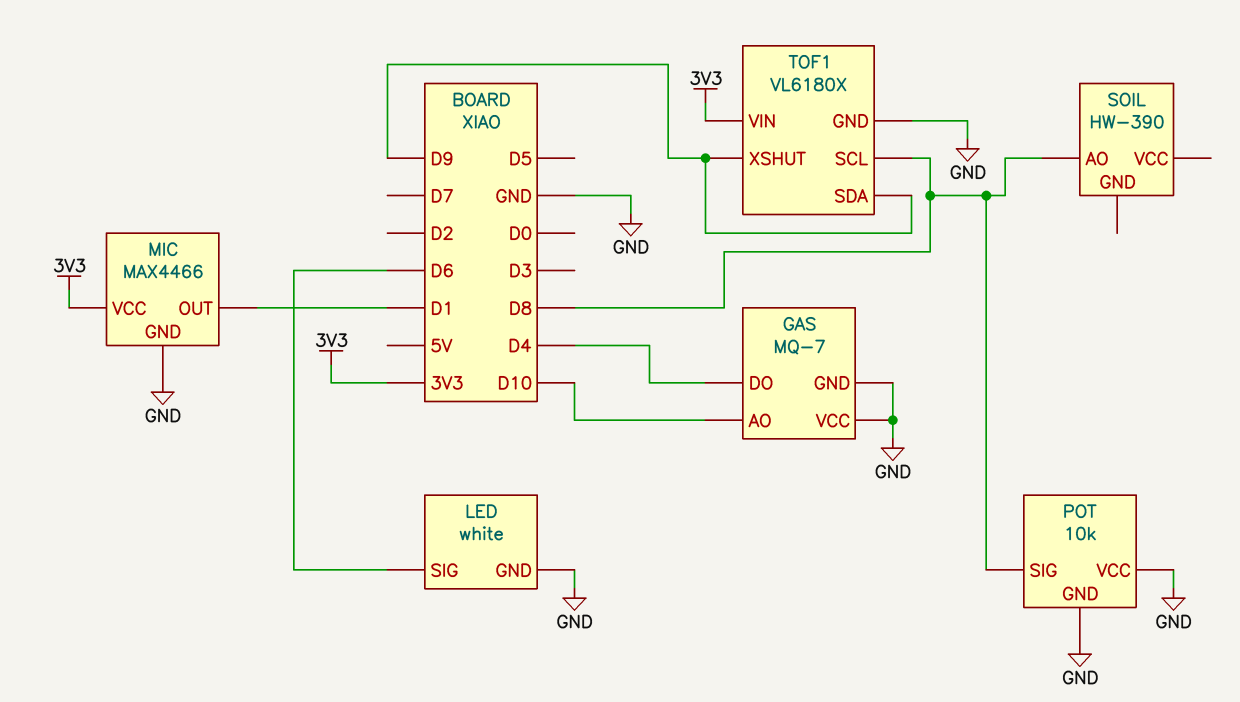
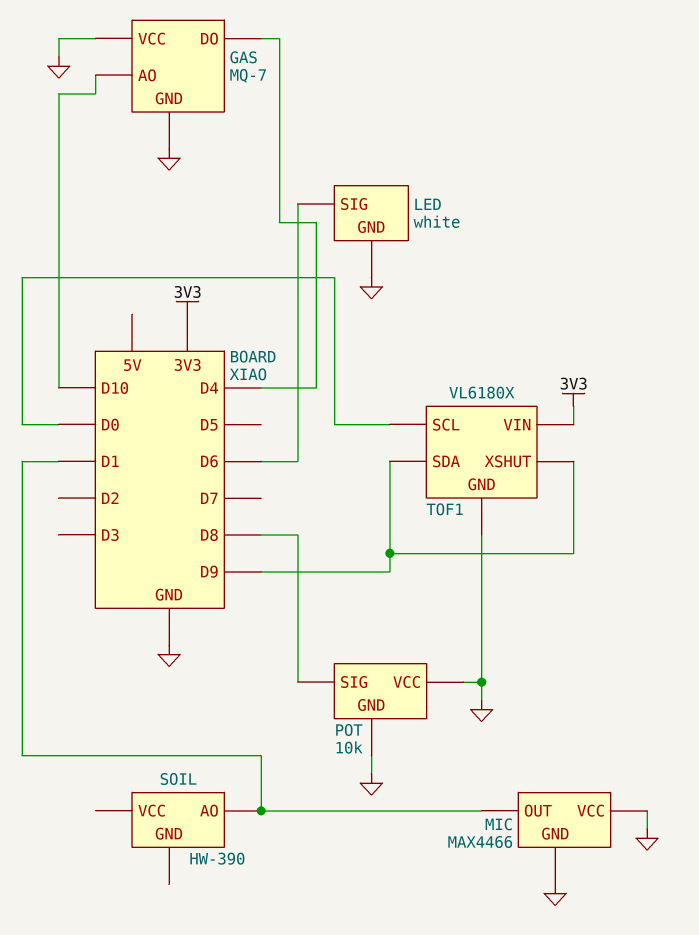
MIC pin VCC: 3V3 -> GND
SOIL pin AO: D8 -> D1
TOF1 pin SCL: D8 -> D0

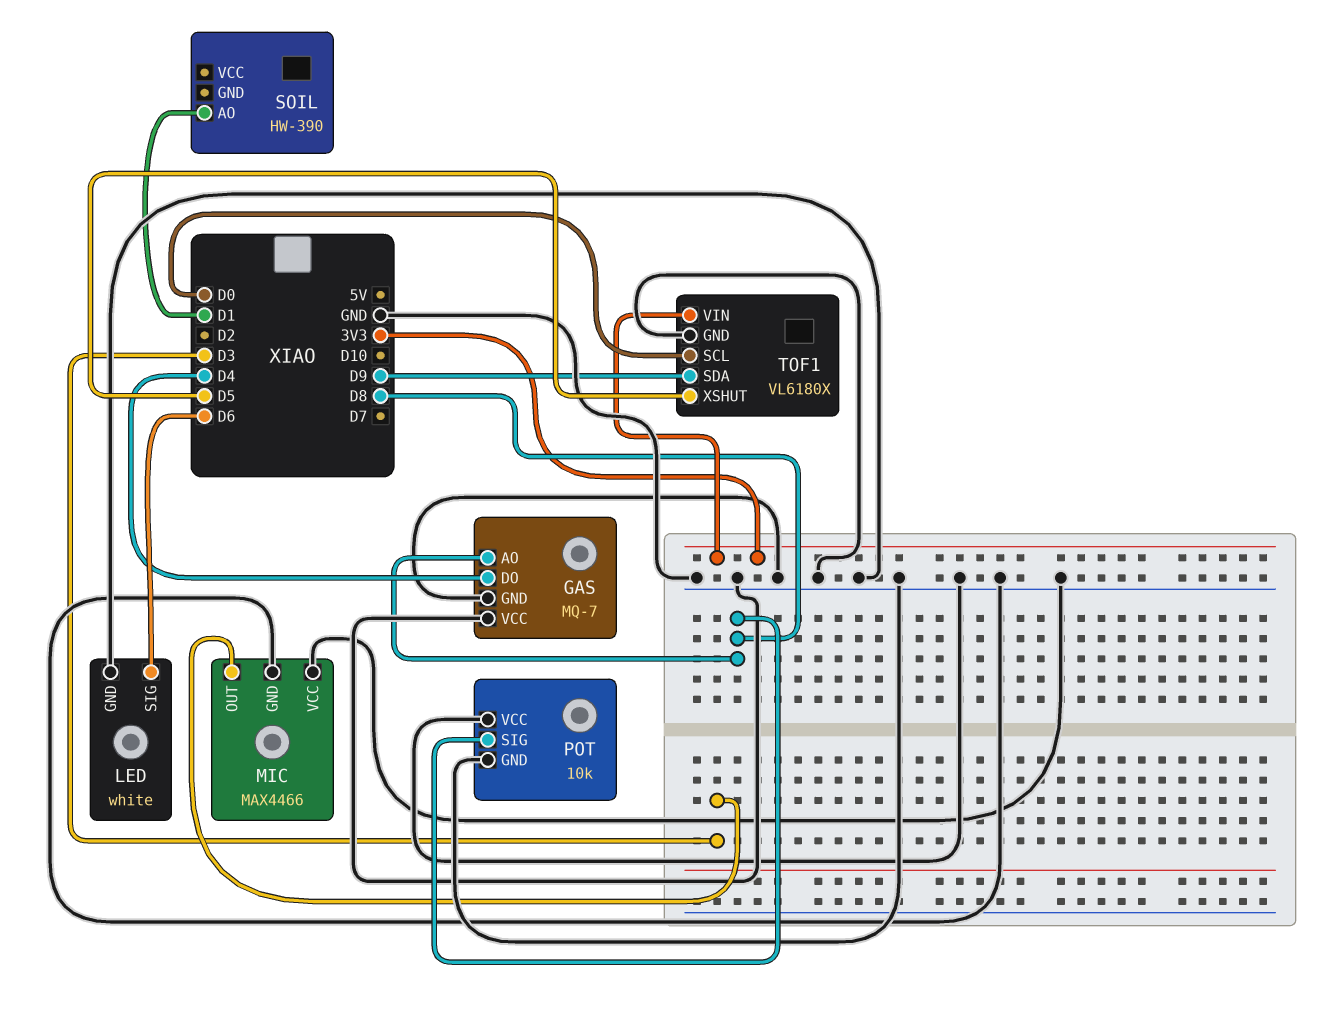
GAS pin AO: D10 -> D8
MIC pin OUT: D1 -> D3
TOF1 pin XSHUT: D9 -> D5

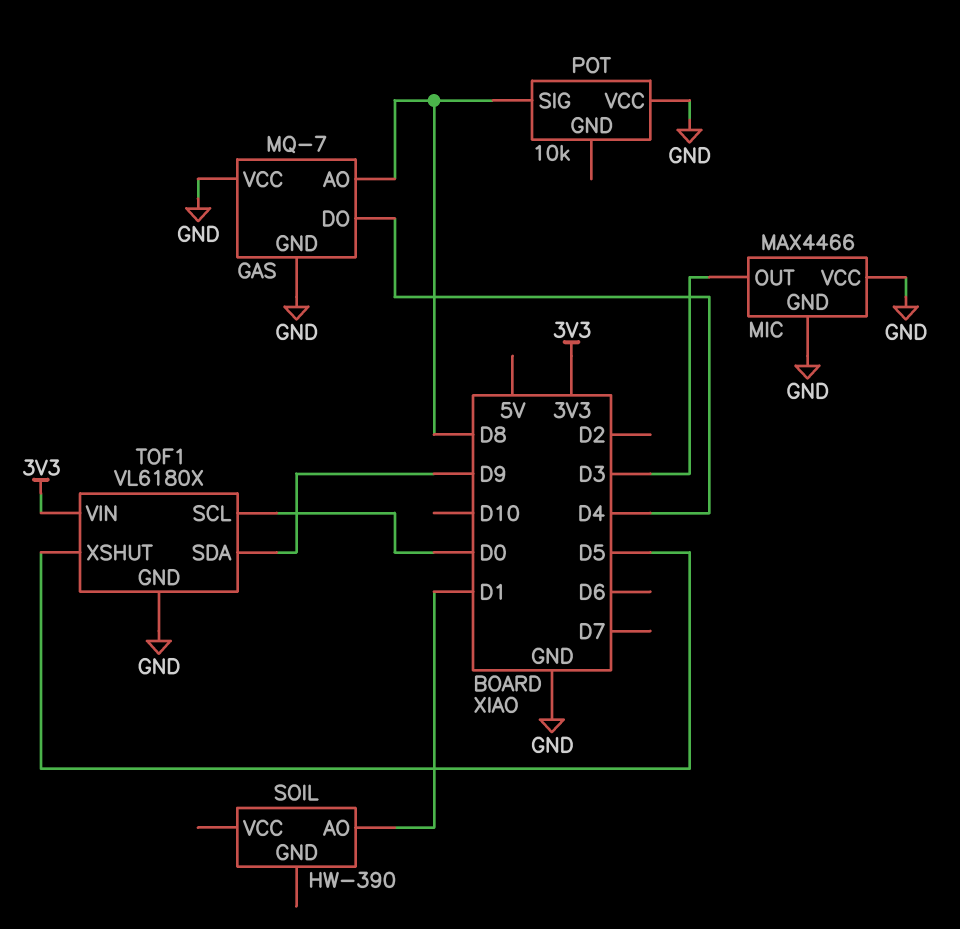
LED: white -> none
LED pin GND: GND -> none
LED pin SIG: D6 -> none
POT pin GND: GND -> none

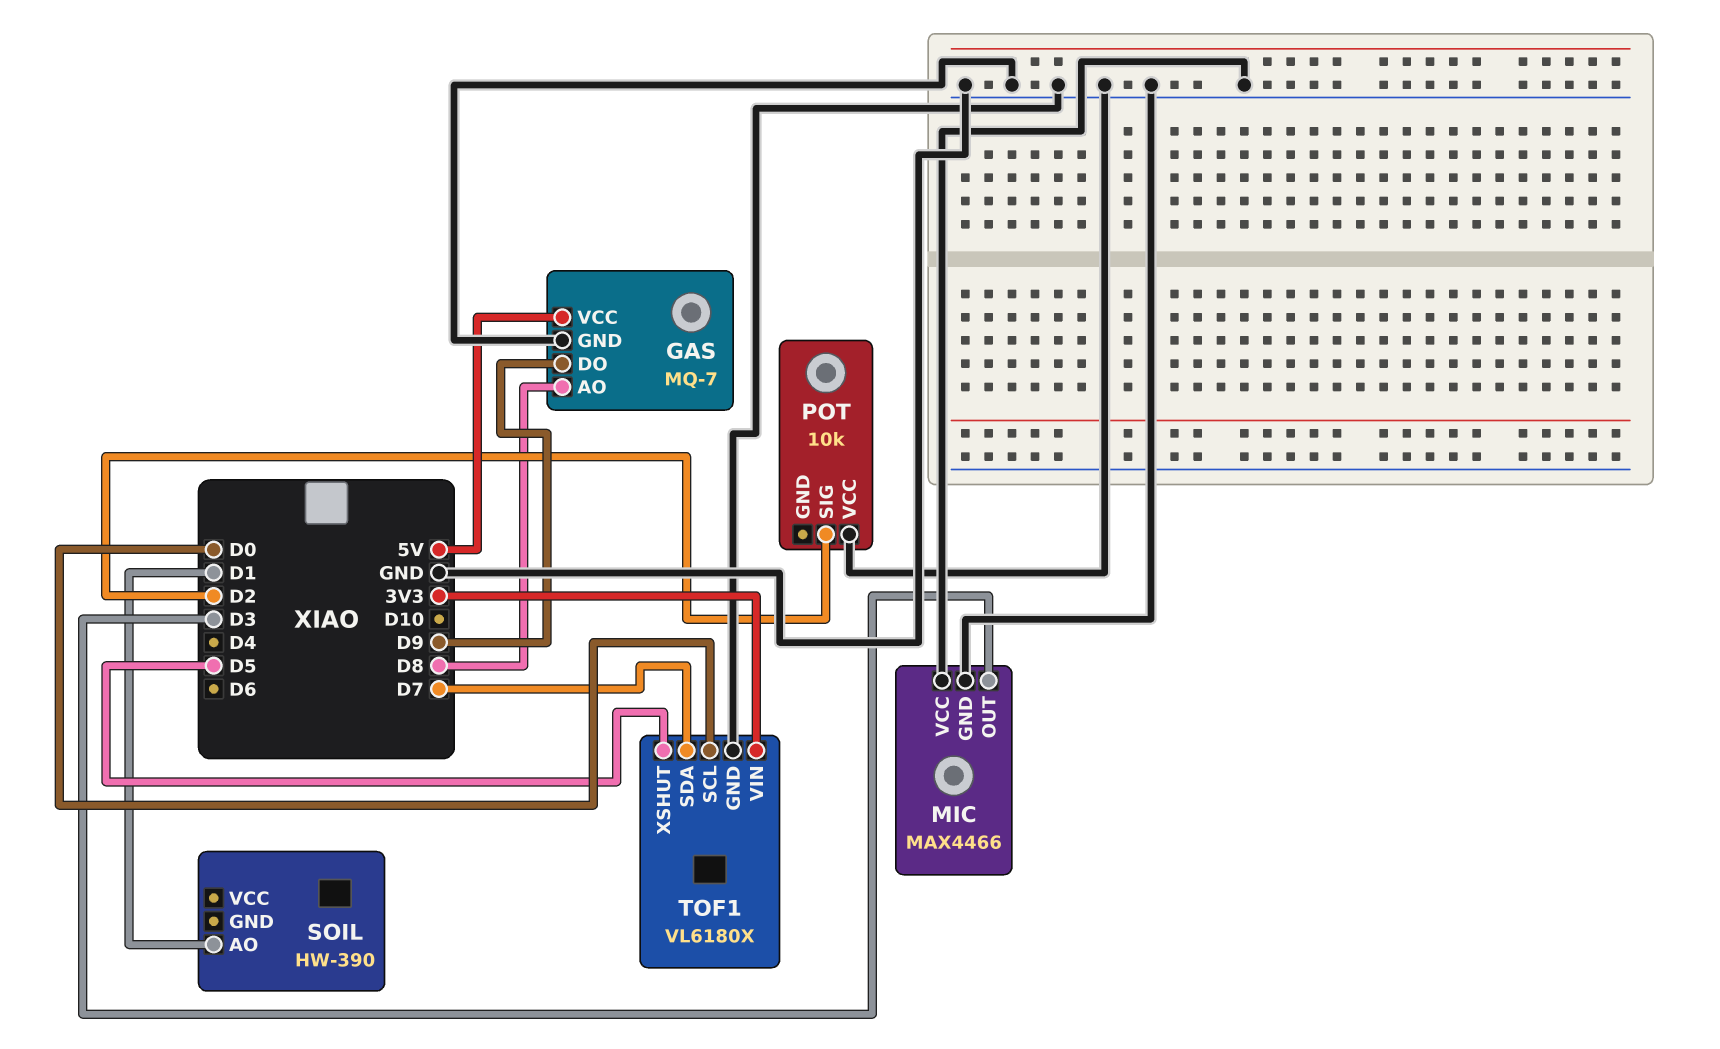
GAS pin DO: D4 -> D9
GAS pin VCC: GND -> 5V
POT pin SIG: D8 -> D2
TOF1 pin SDA: D9 -> D7

